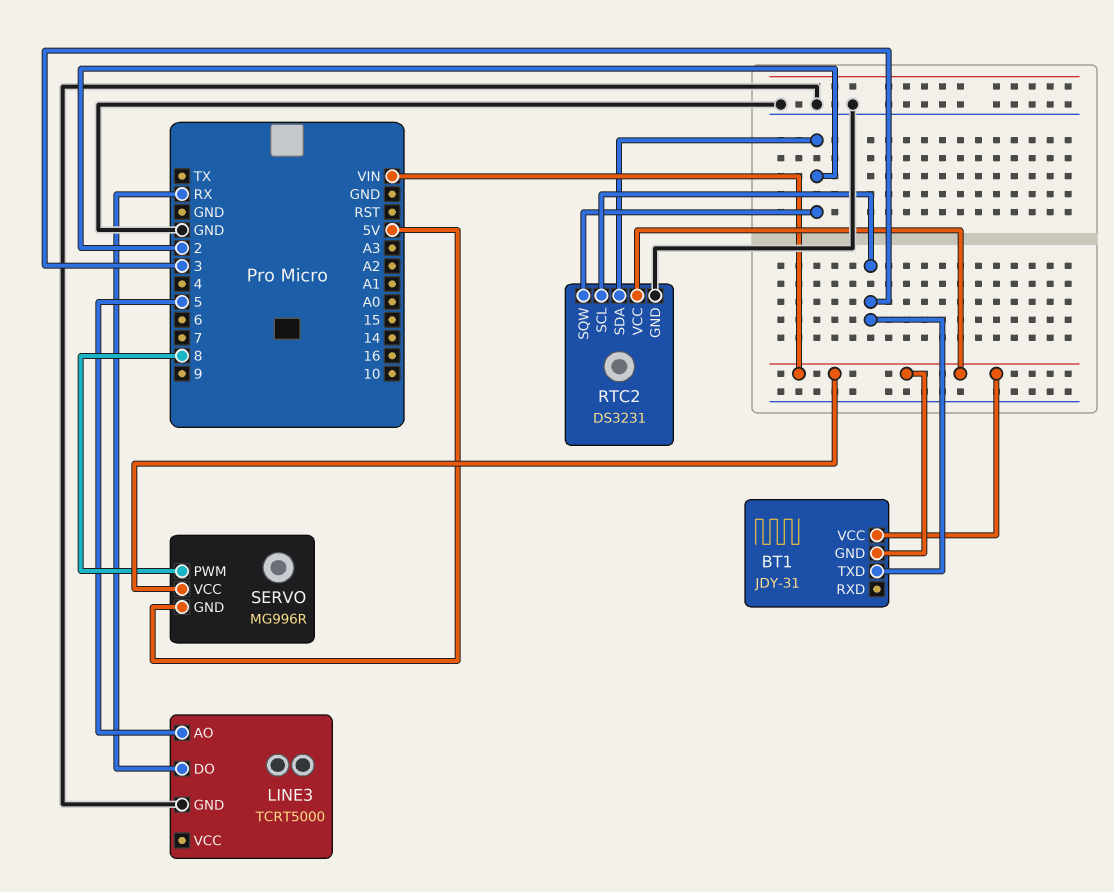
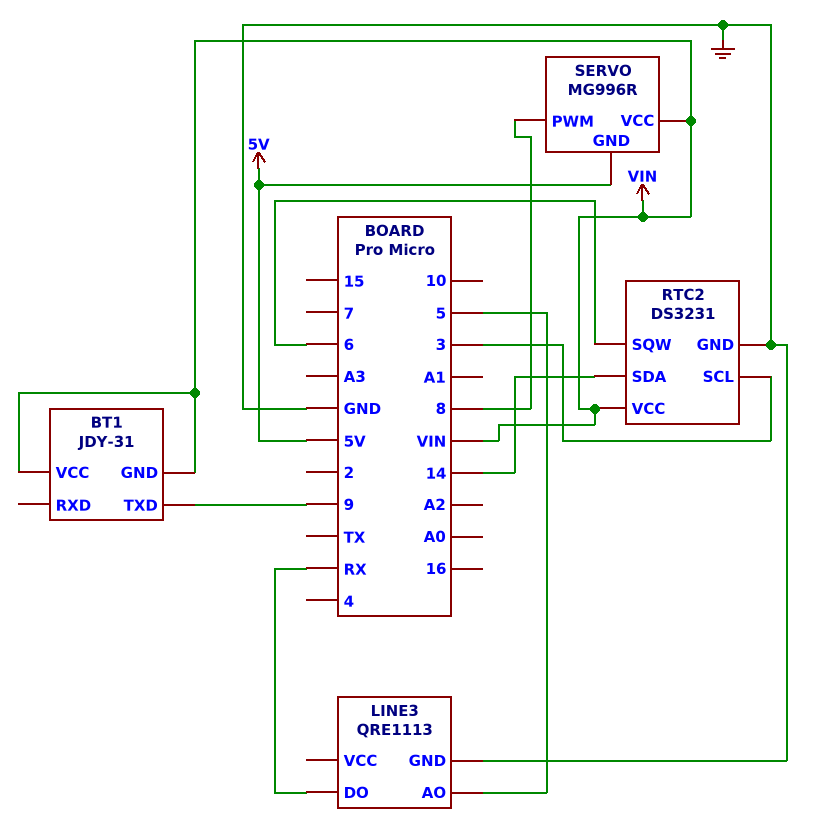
BT1 pin TXD: 3 -> 9
LINE3: TCRT5000 -> QRE1113
RTC2 pin SDA: 2 -> 14
RTC2 pin SQW: 2 -> 6

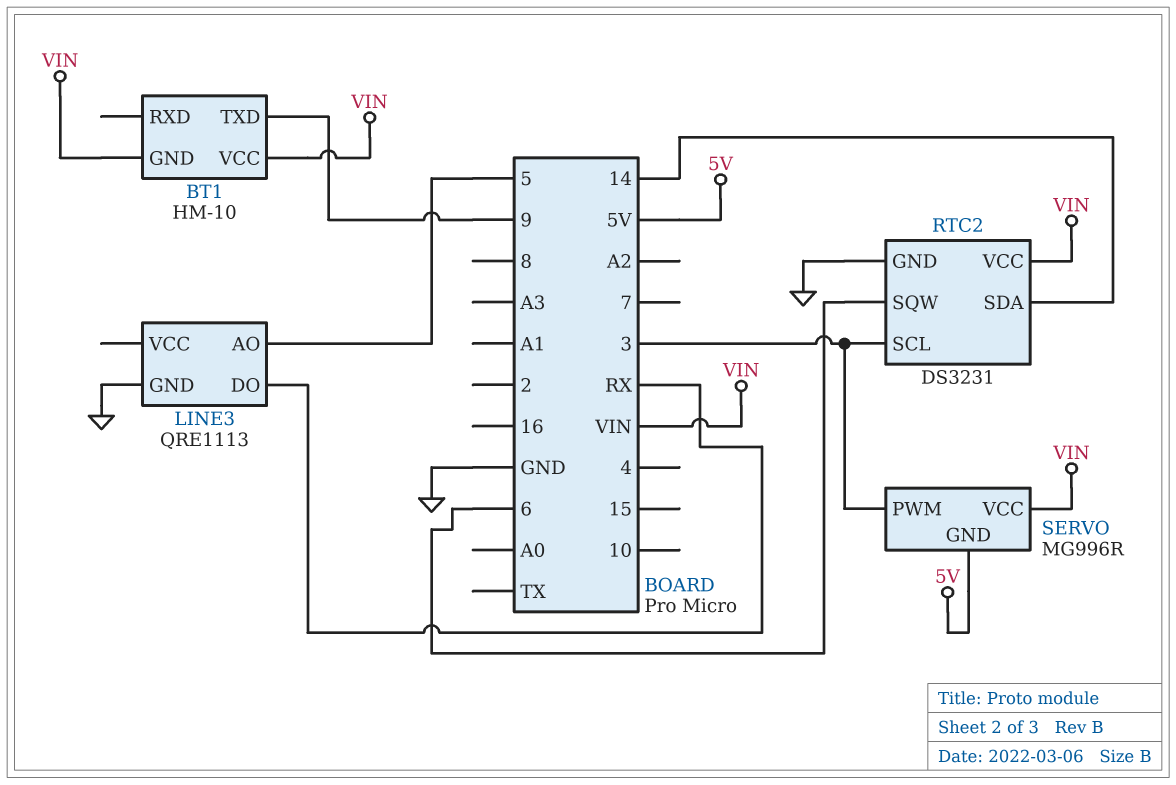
BT1: JDY-31 -> HM-10
SERVO pin PWM: 8 -> 3

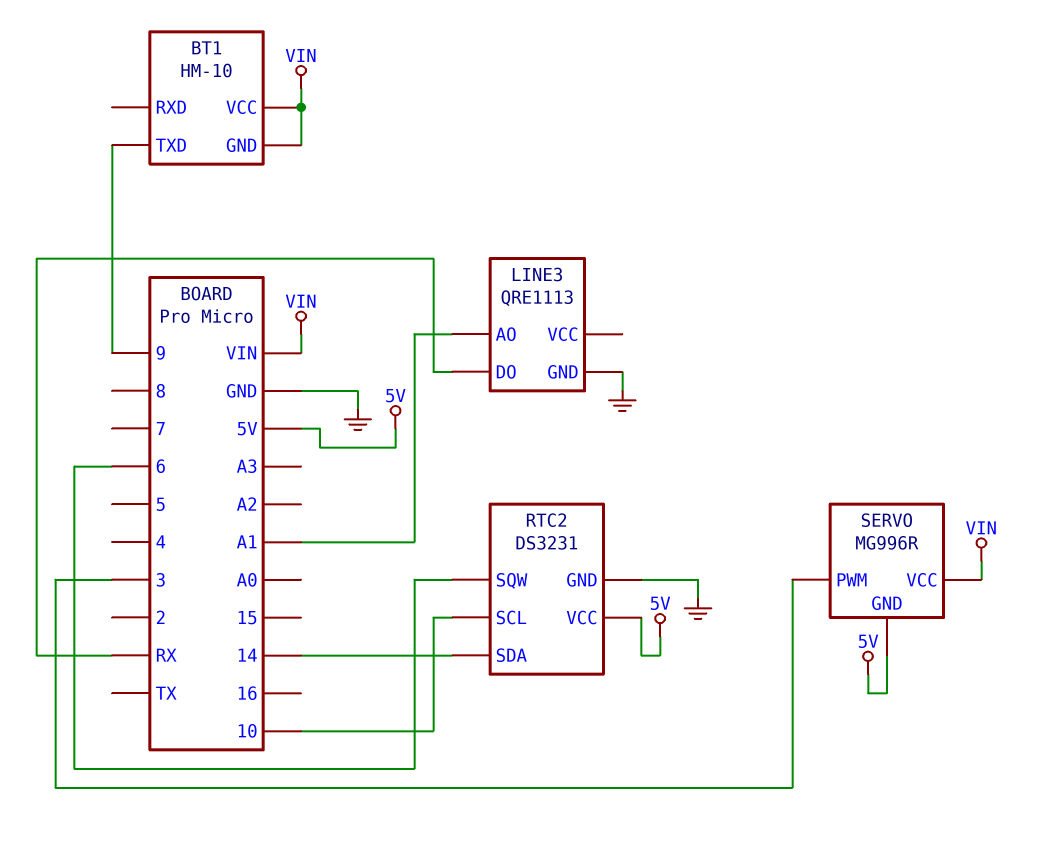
LINE3 pin AO: 5 -> A1
RTC2 pin SCL: 3 -> 10
RTC2 pin VCC: VIN -> 5V

